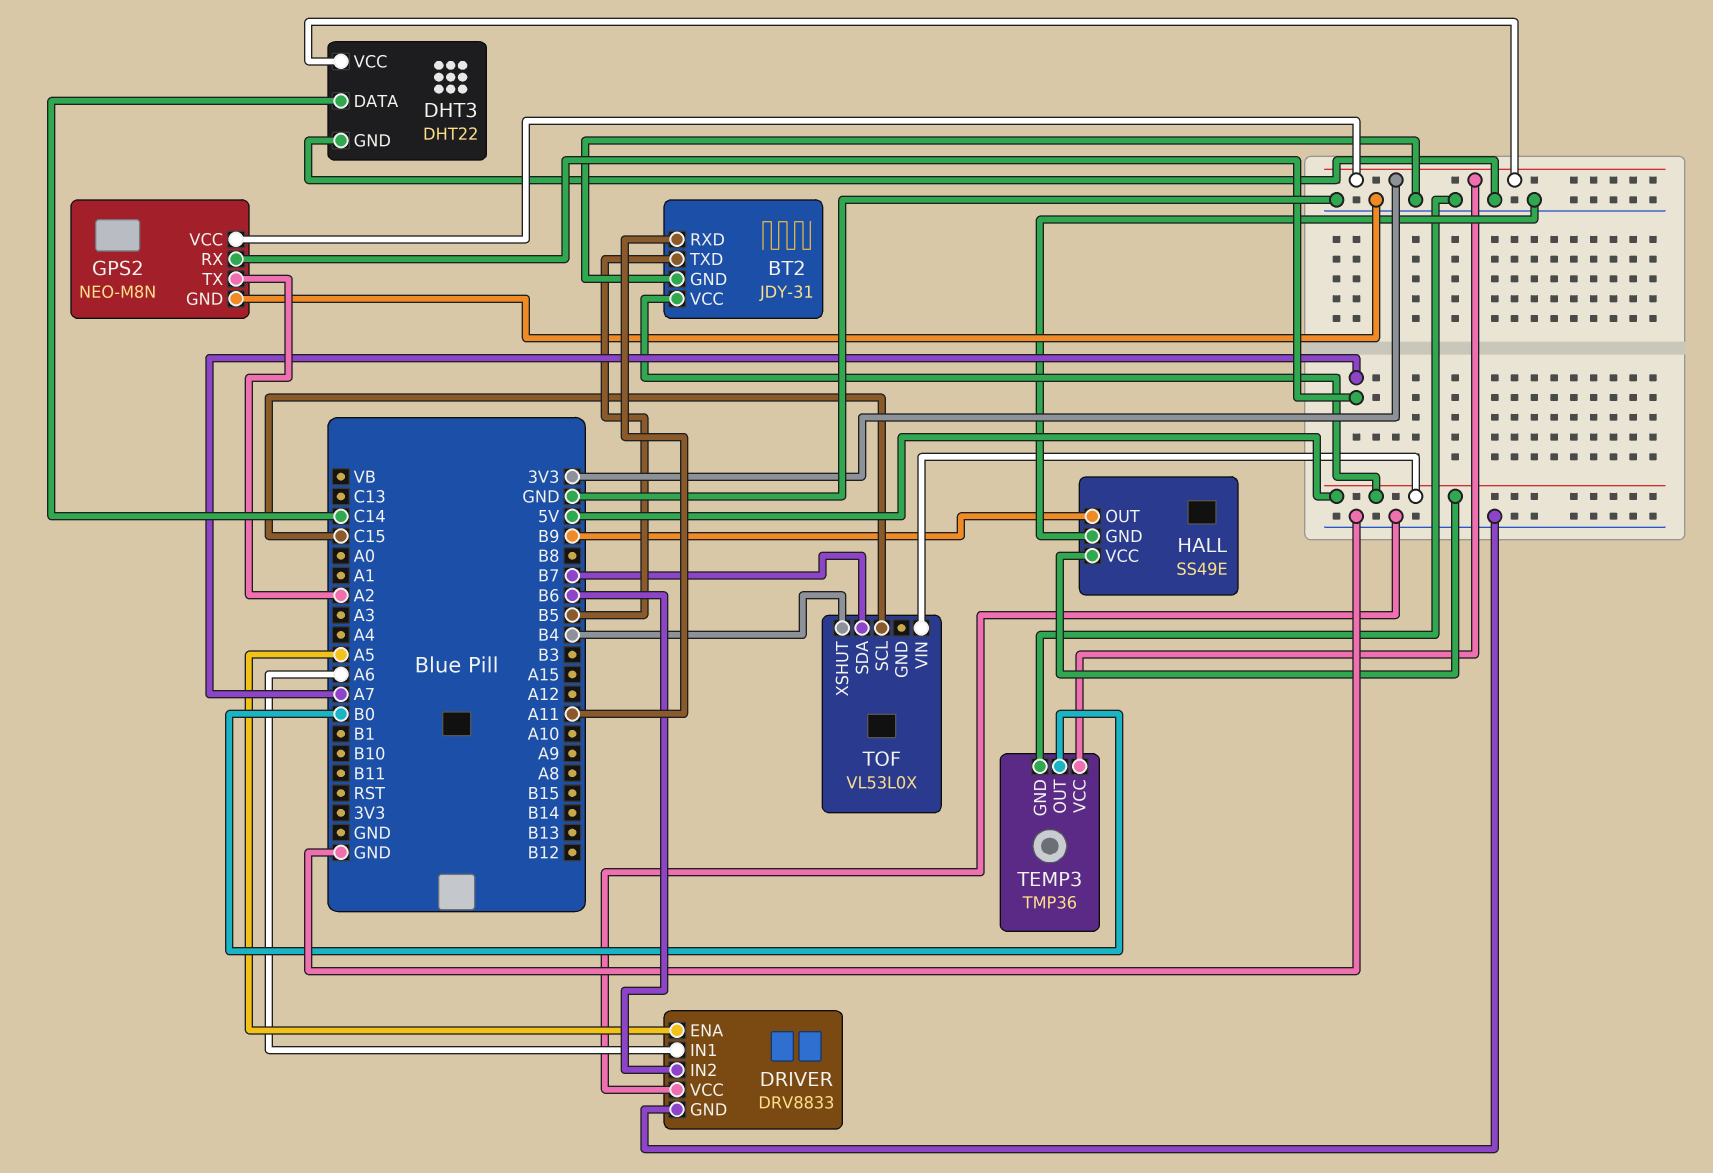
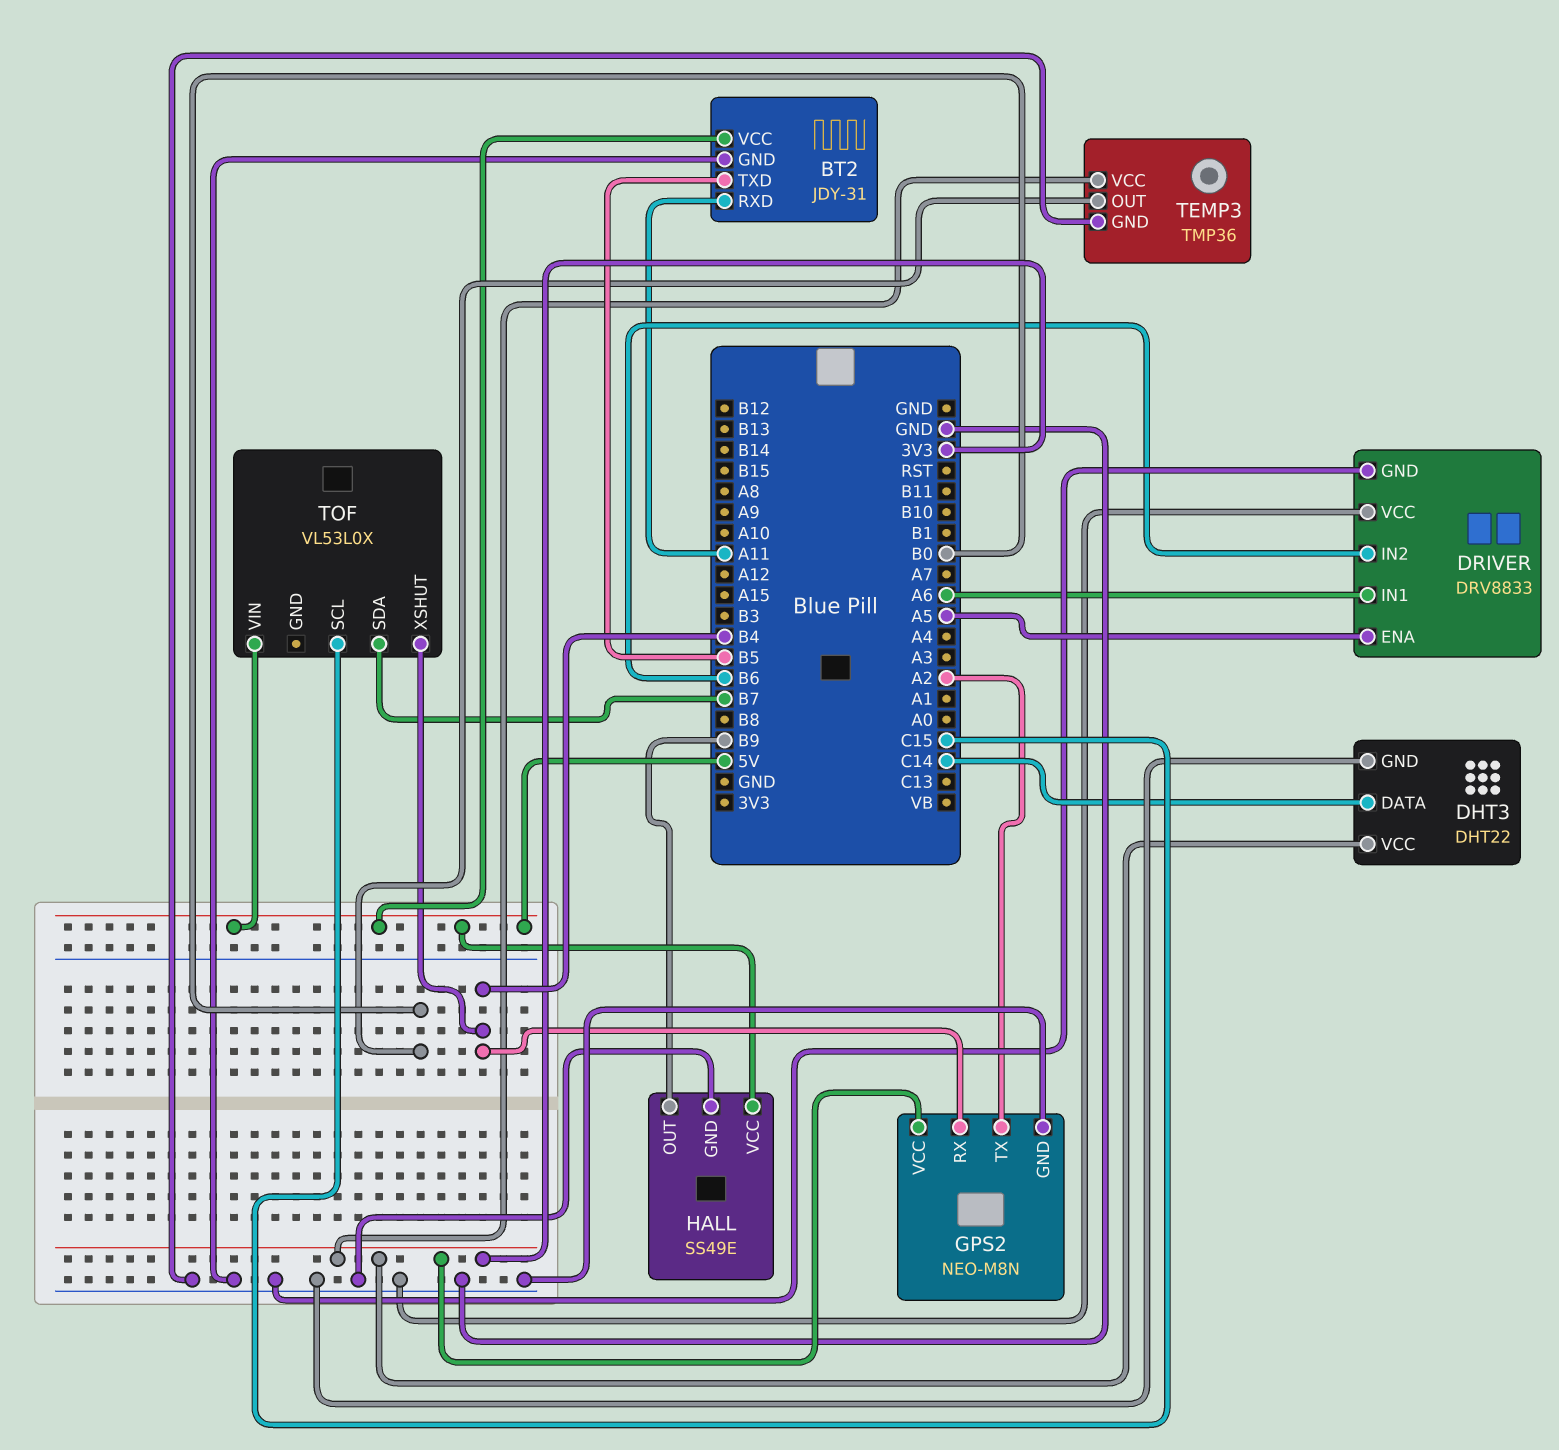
GPS2 pin RX: A7 -> B4

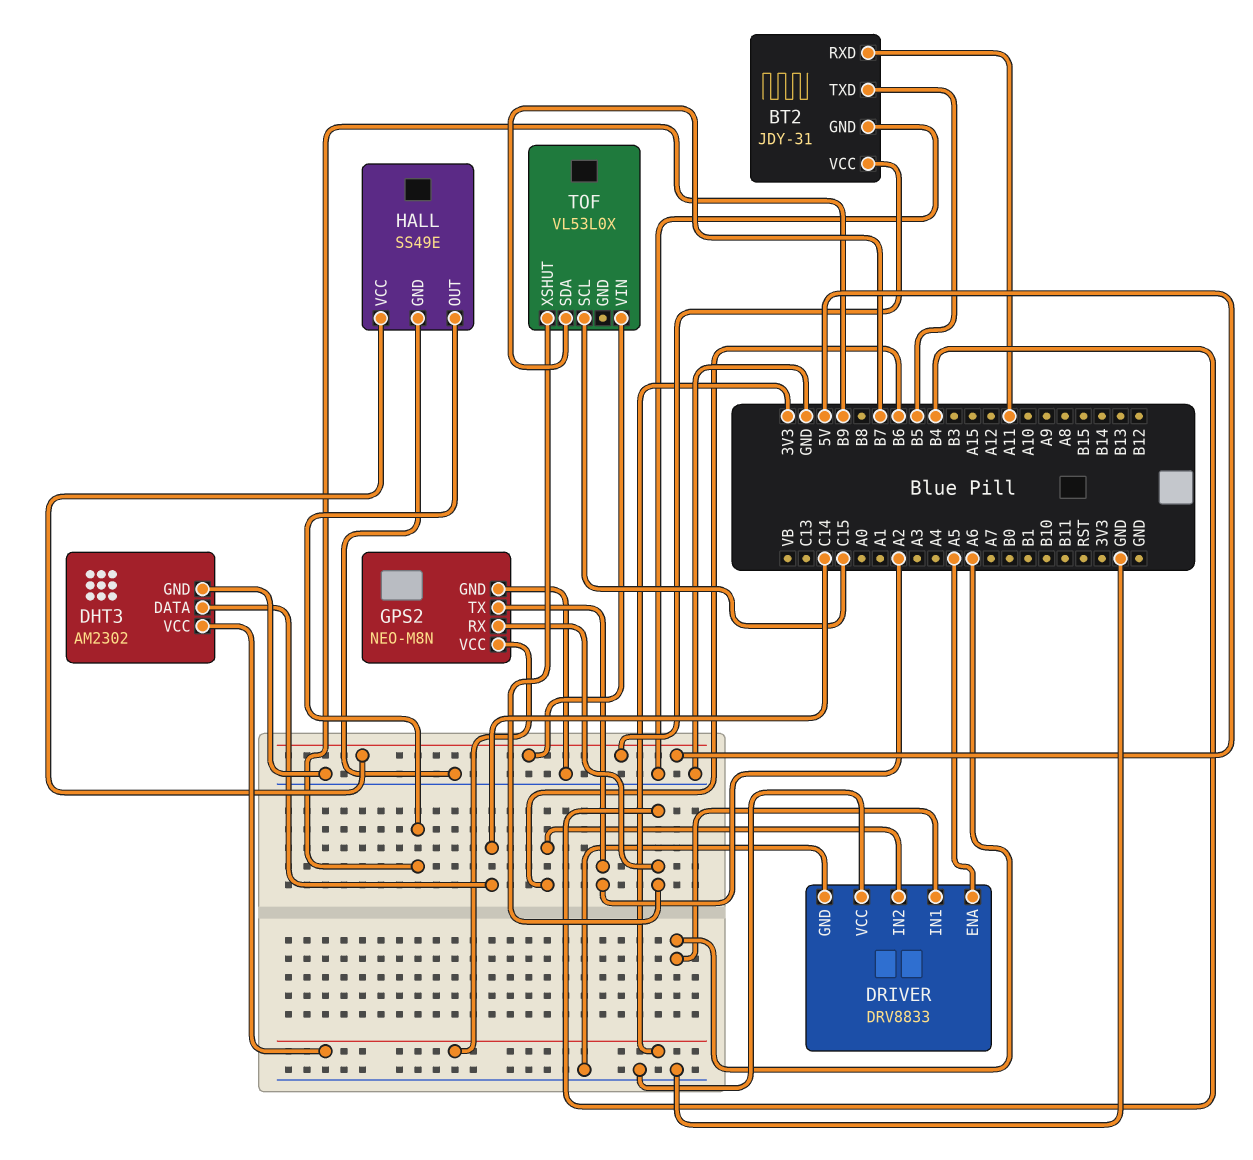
DHT3: DHT22 -> AM2302
TEMP3: TMP36 -> none
TEMP3 pin GND: GND -> none
TEMP3 pin OUT: B0 -> none
TEMP3 pin VCC: 3V3 -> none

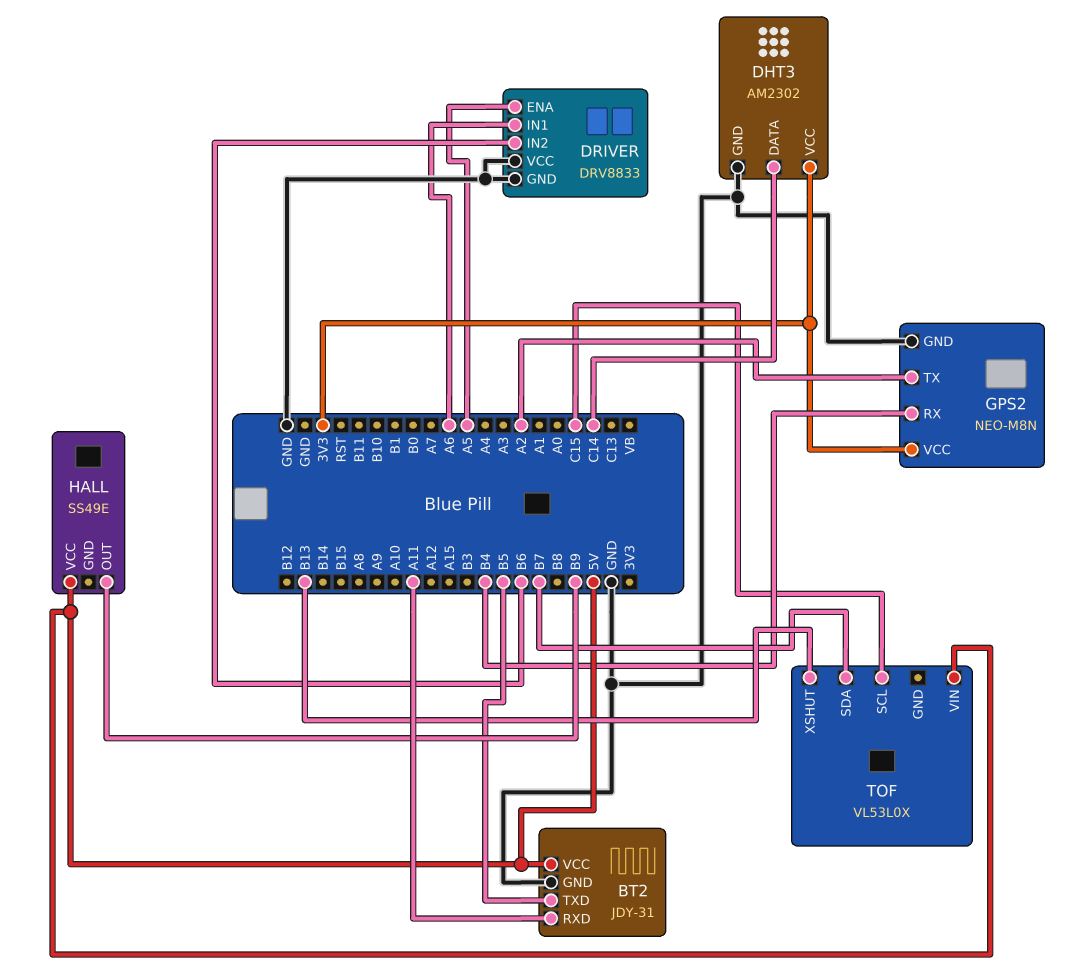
HALL pin GND: GND -> none
TOF pin XSHUT: B4 -> B13

